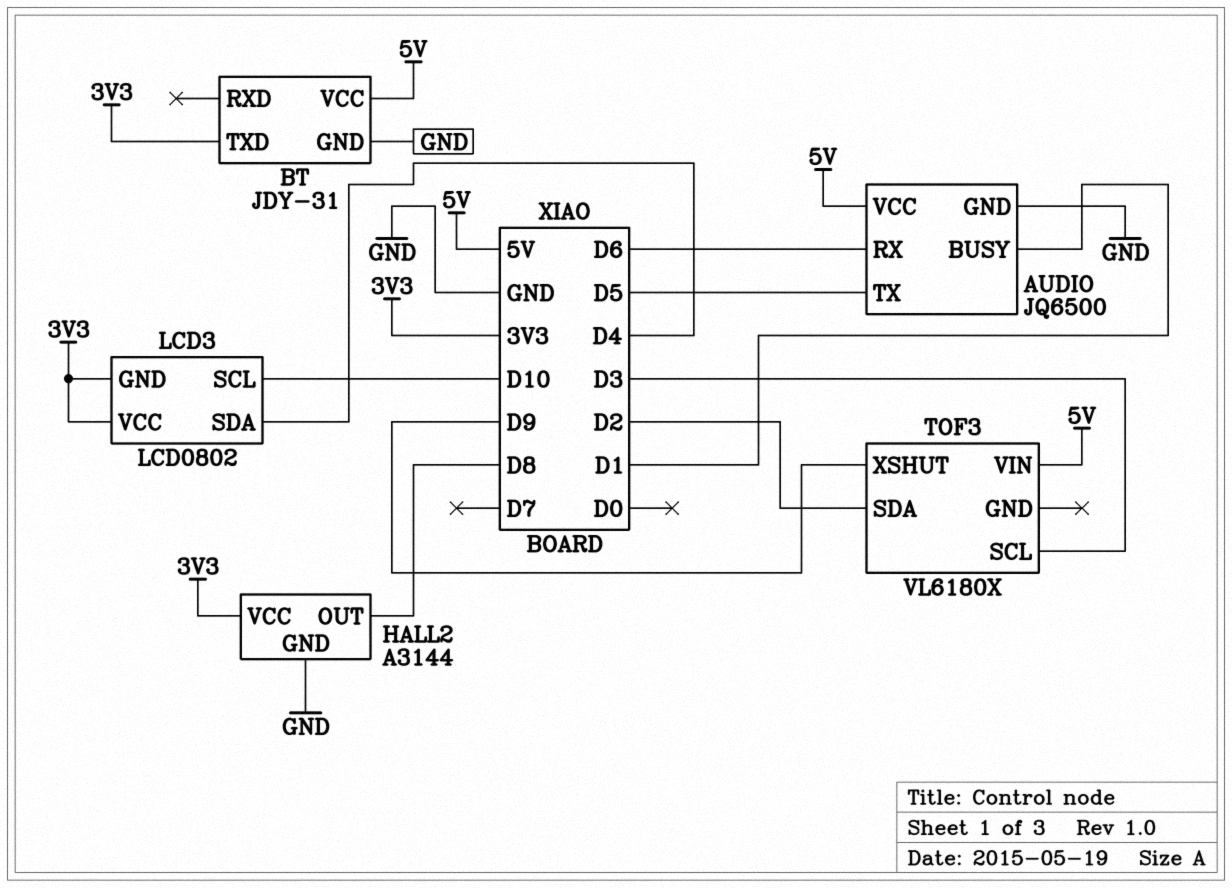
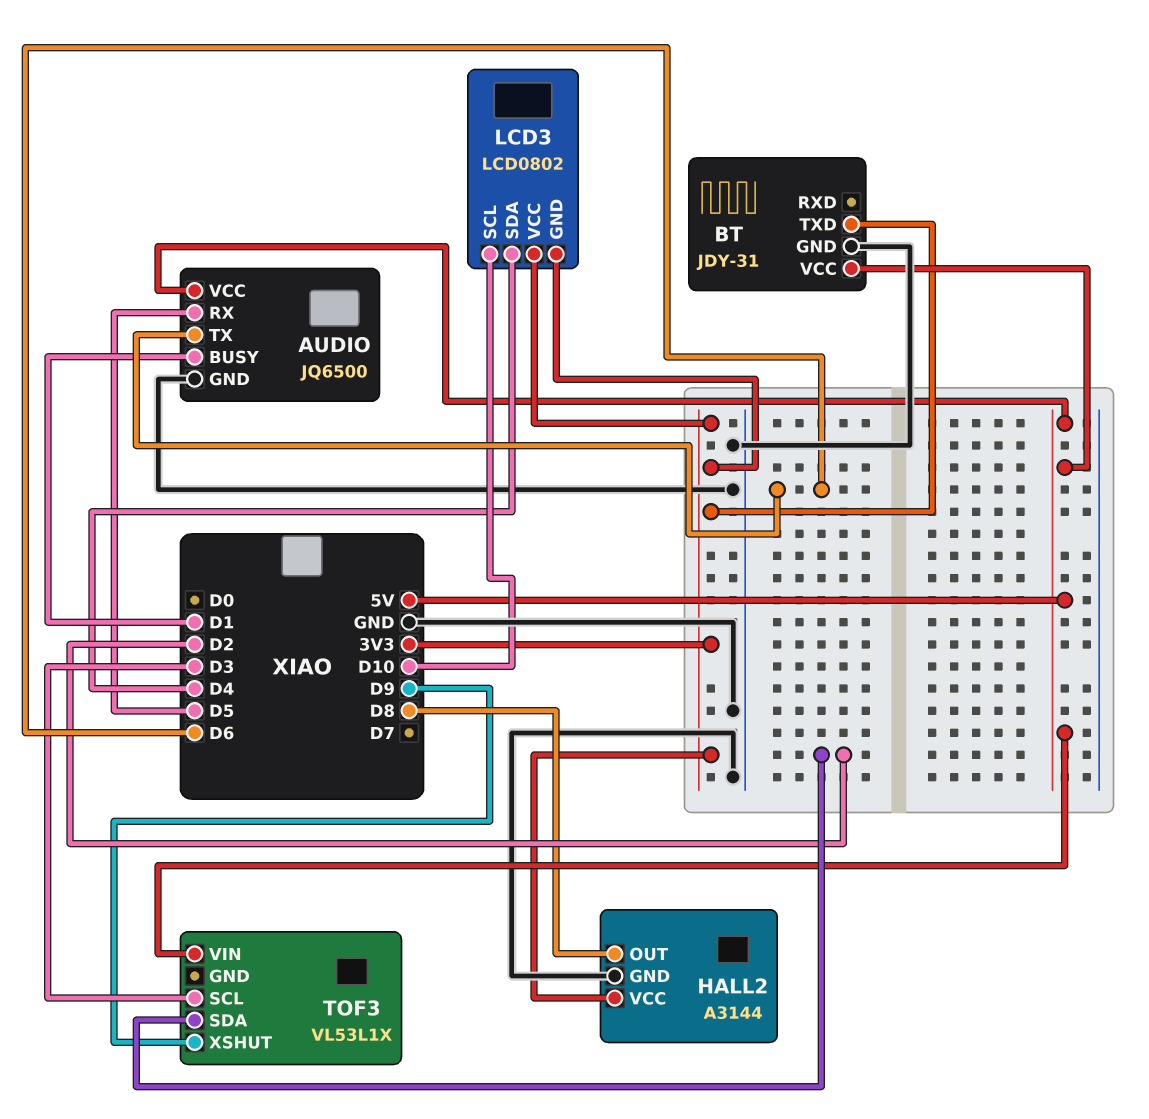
AUDIO pin RX: D6 -> D5
AUDIO pin TX: D5 -> D6
TOF3: VL6180X -> VL53L1X

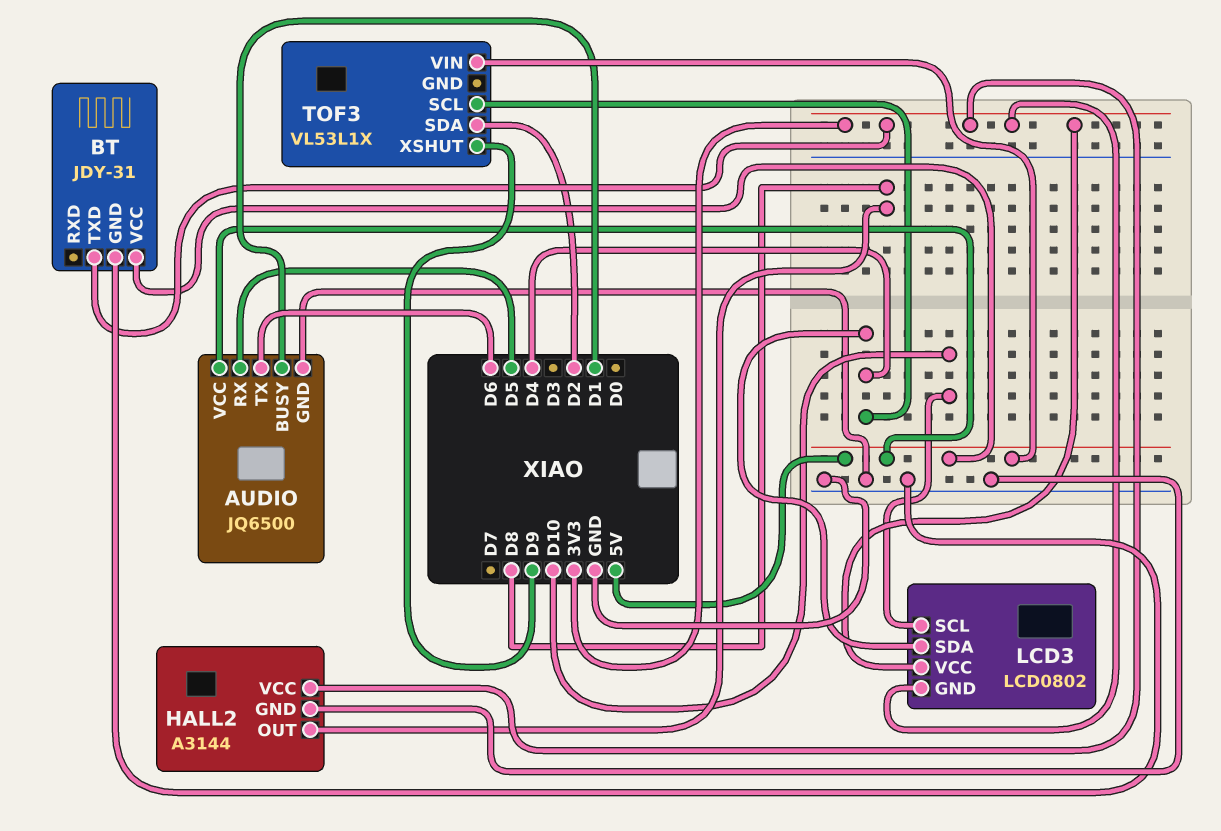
TOF3 pin SCL: D3 -> D4

